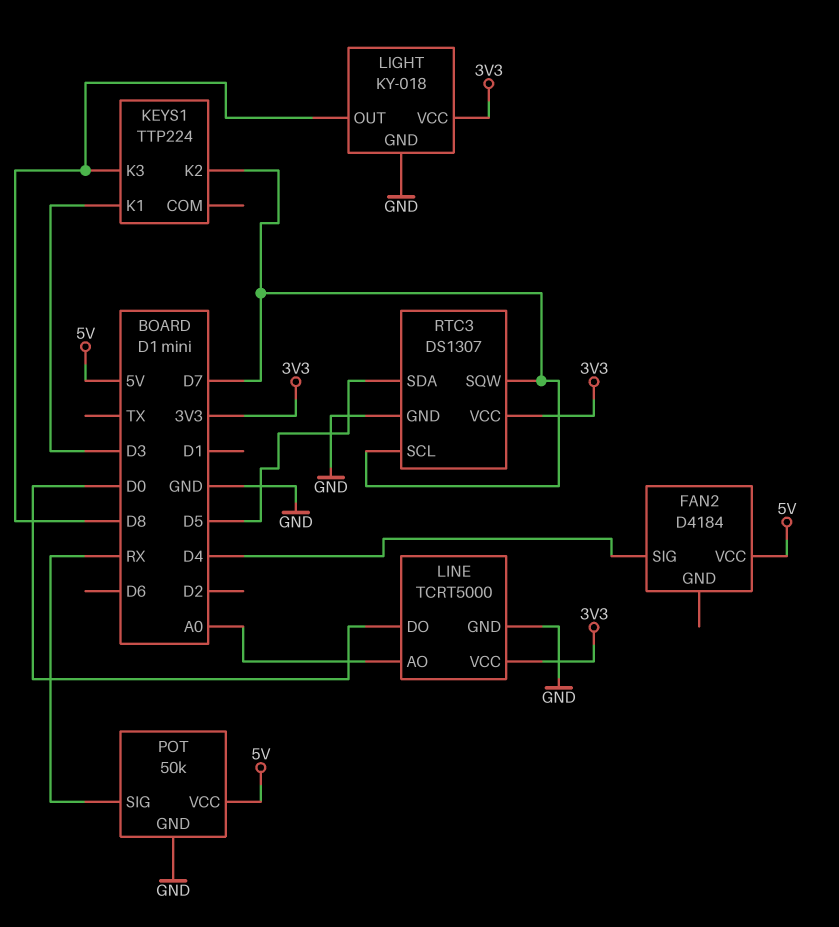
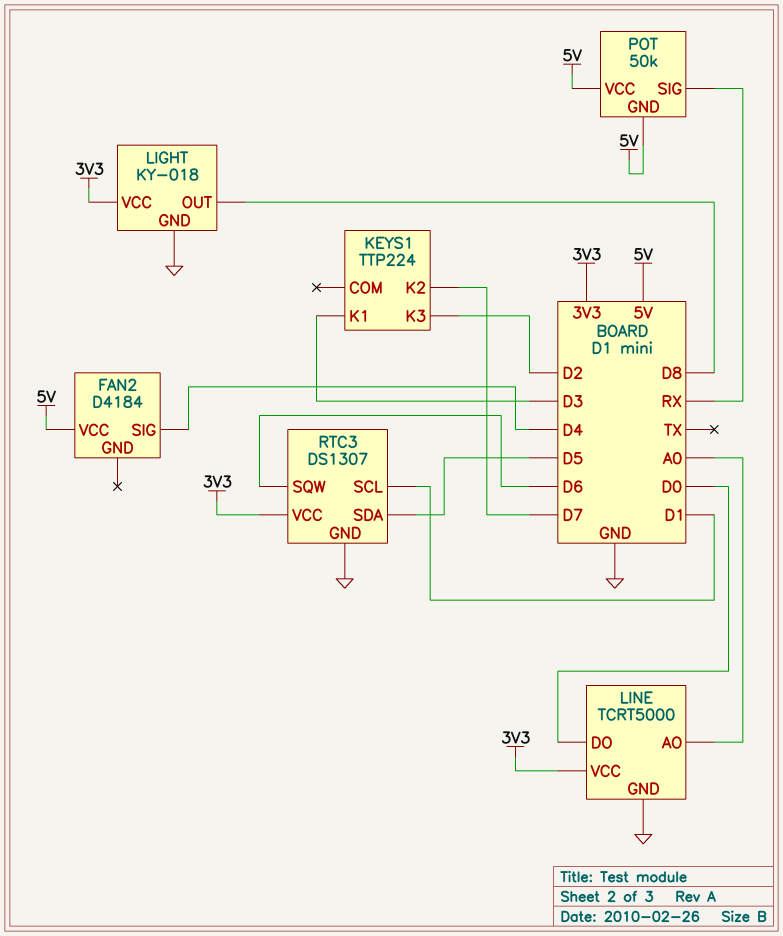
KEYS1 pin K3: D8 -> D2
POT pin GND: GND -> 5V
RTC3 pin SCL: D7 -> D1
RTC3 pin SQW: D7 -> D6

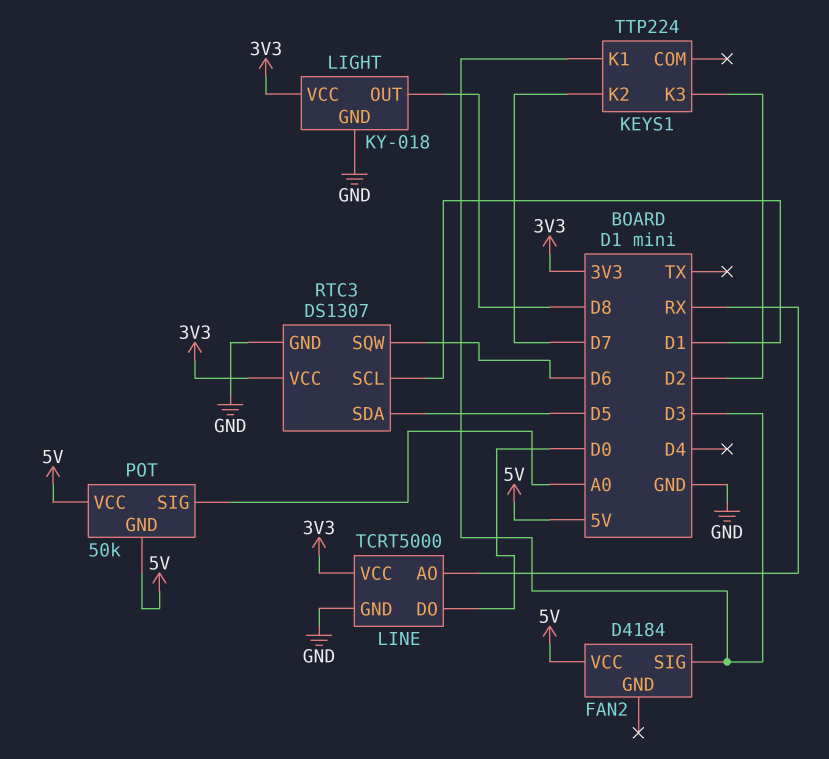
FAN2 pin SIG: D4 -> D3
LINE pin AO: A0 -> RX
POT pin SIG: RX -> A0

